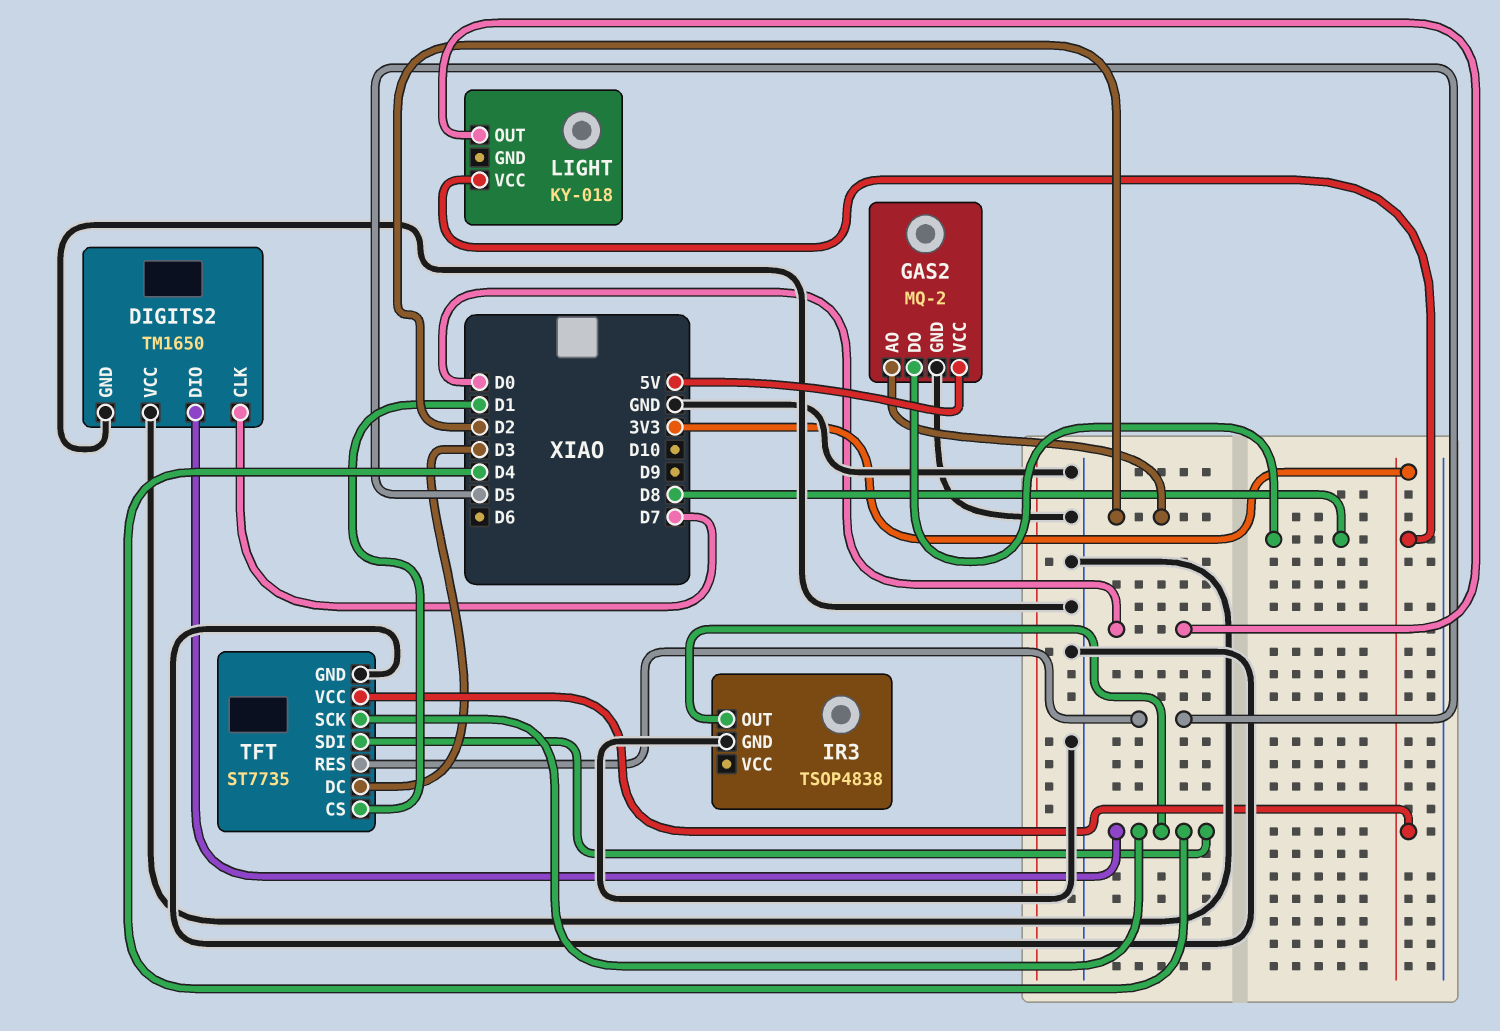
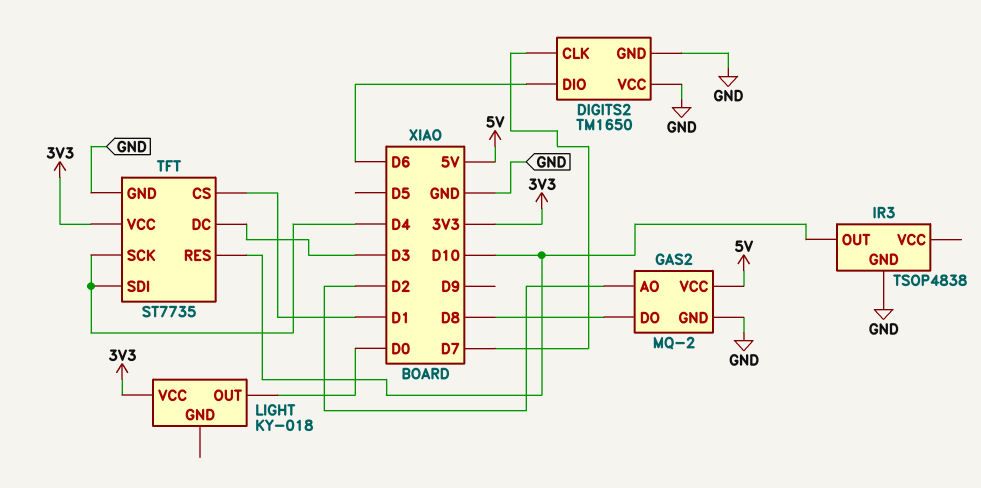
DIGITS2 pin DIO: D4 -> D6
IR3 pin OUT: D4 -> D10
TFT pin RES: D5 -> D10

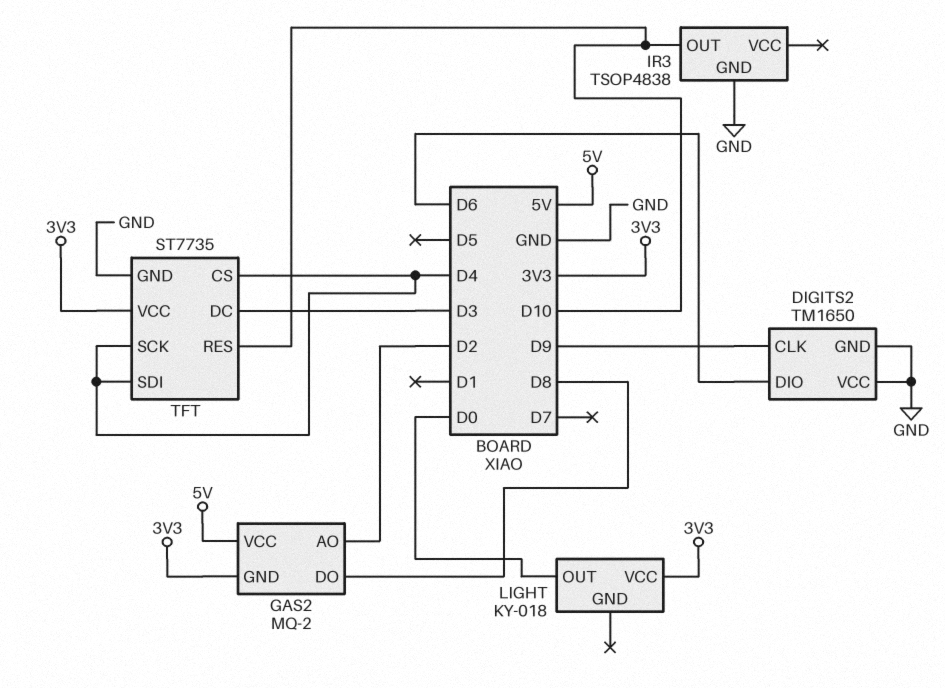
DIGITS2 pin CLK: D7 -> D9
GAS2 pin GND: GND -> 3V3
TFT pin CS: D1 -> D4

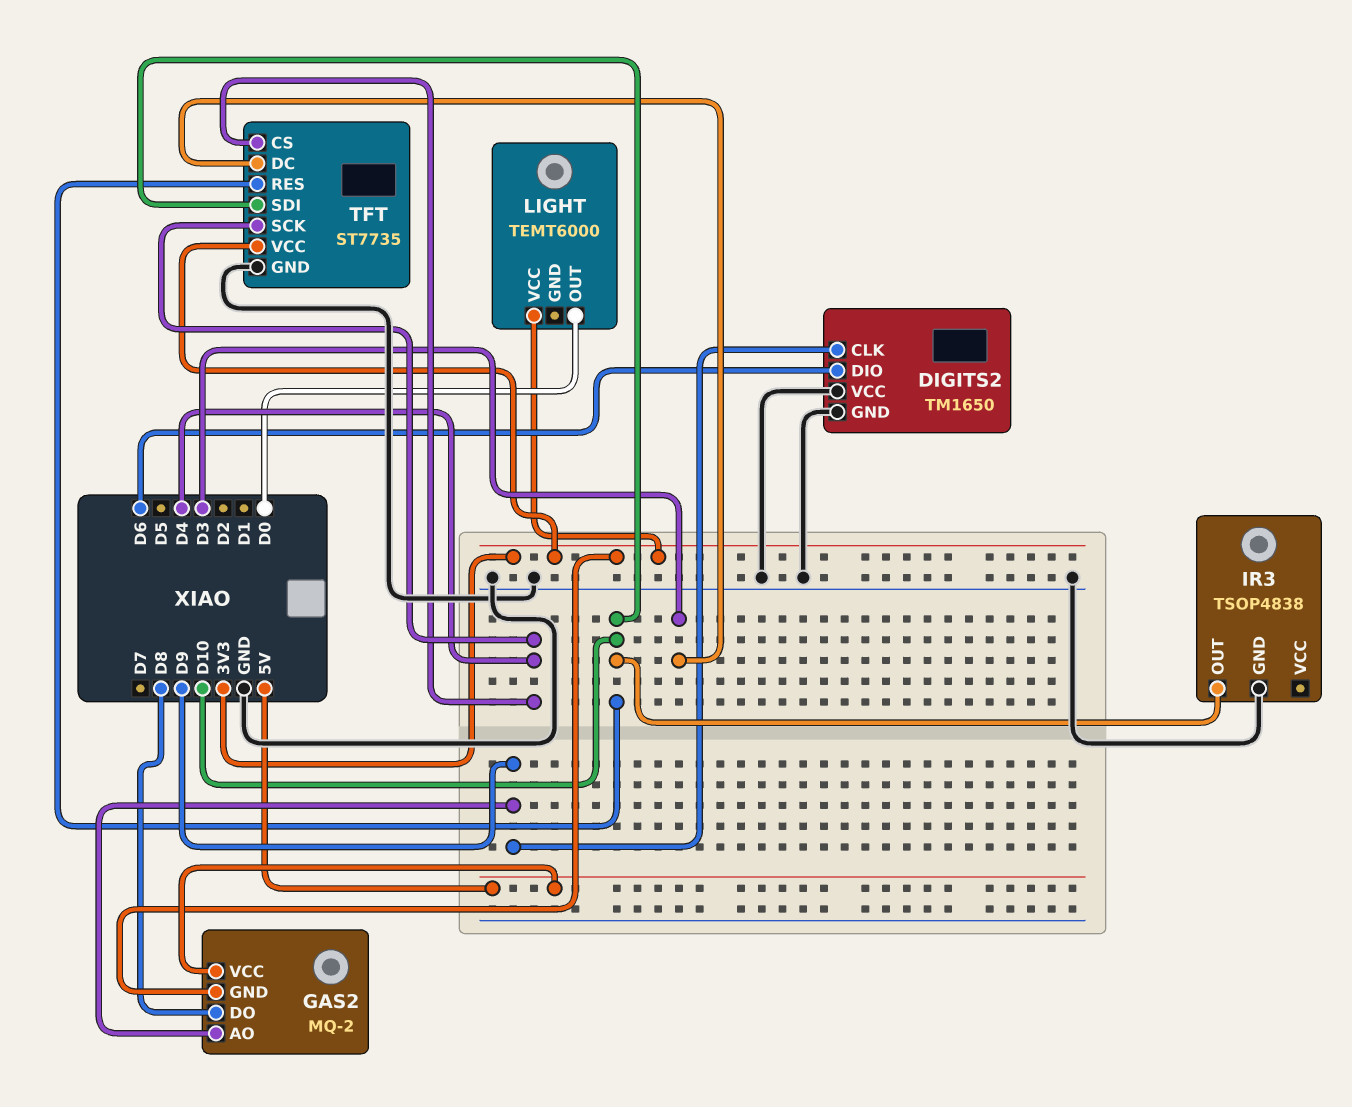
GAS2 pin AO: D2 -> D9
LIGHT: KY-018 -> TEMT6000
TFT pin SDI: D4 -> D10

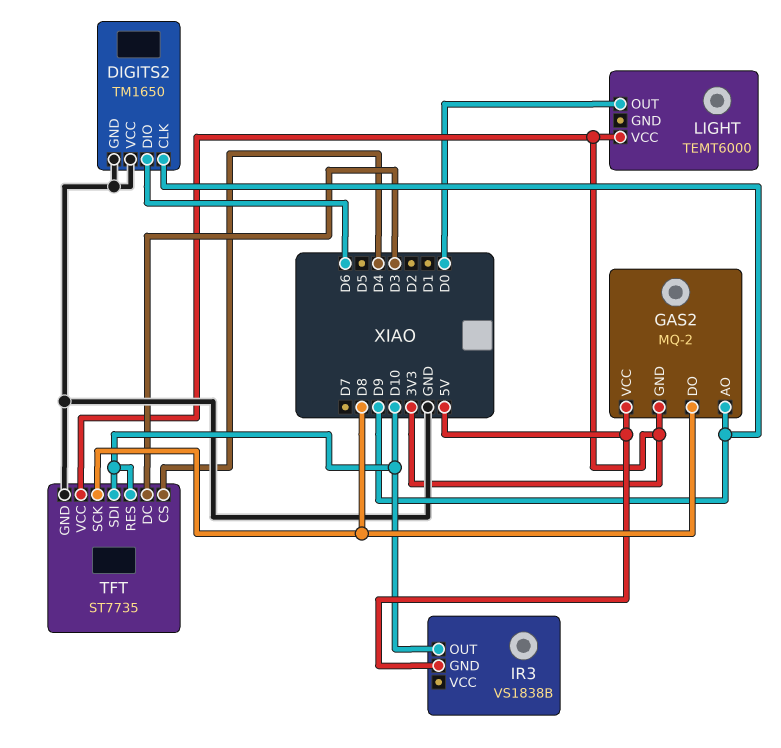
IR3: TSOP4838 -> VS1838B
IR3 pin GND: GND -> 5V
TFT pin SCK: D4 -> D8

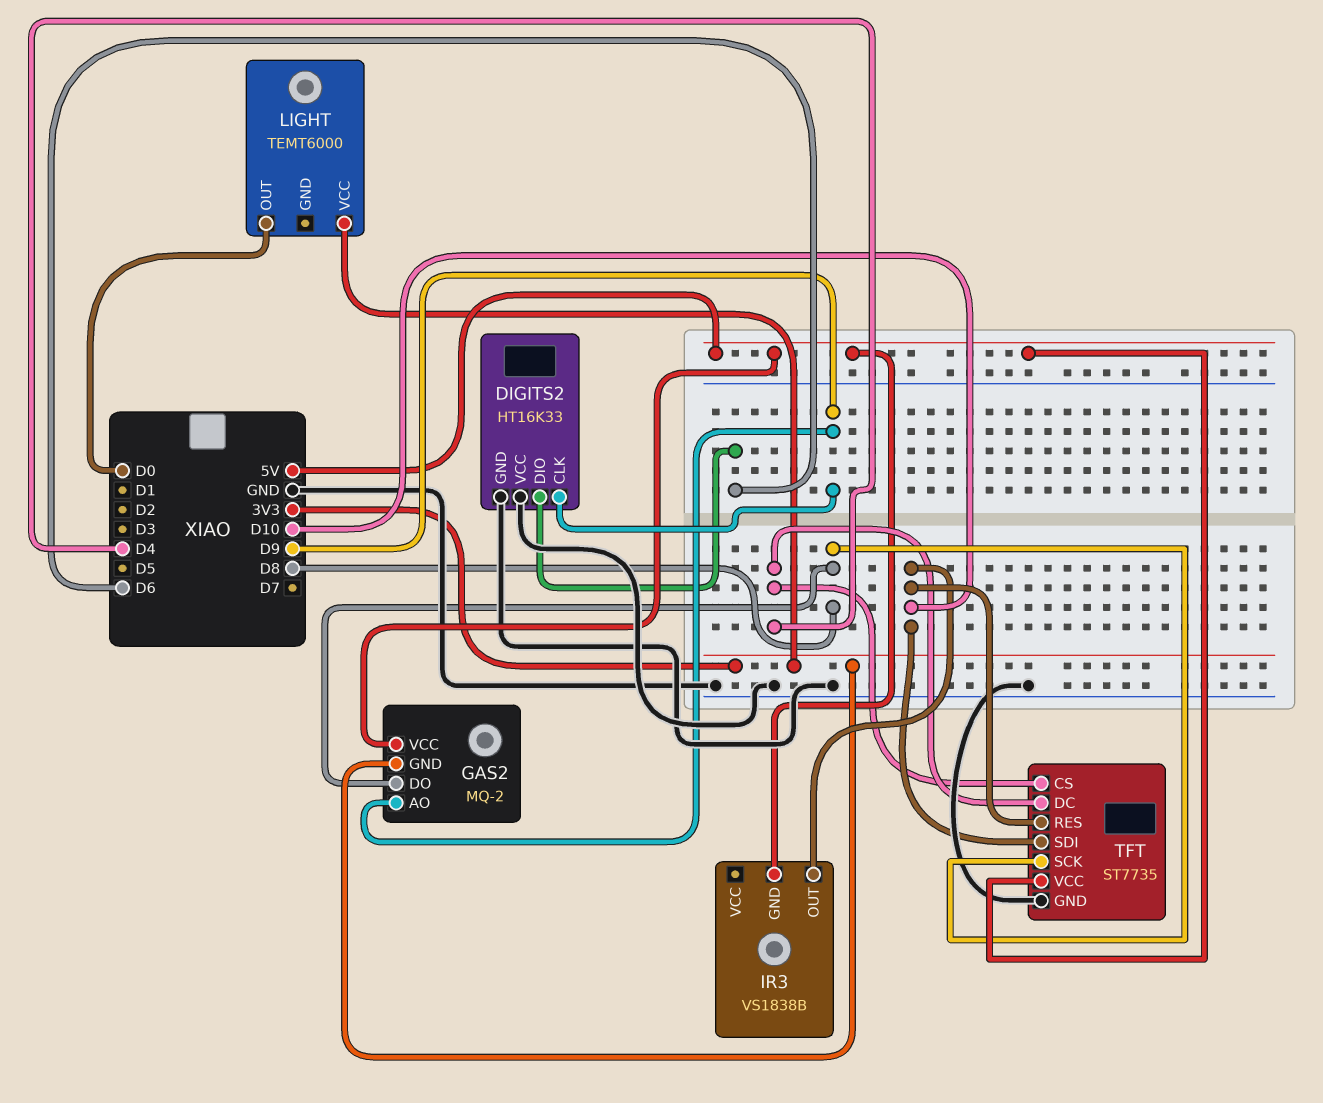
DIGITS2: TM1650 -> HT16K33
TFT pin DC: D3 -> D4
TFT pin VCC: 3V3 -> 5V

